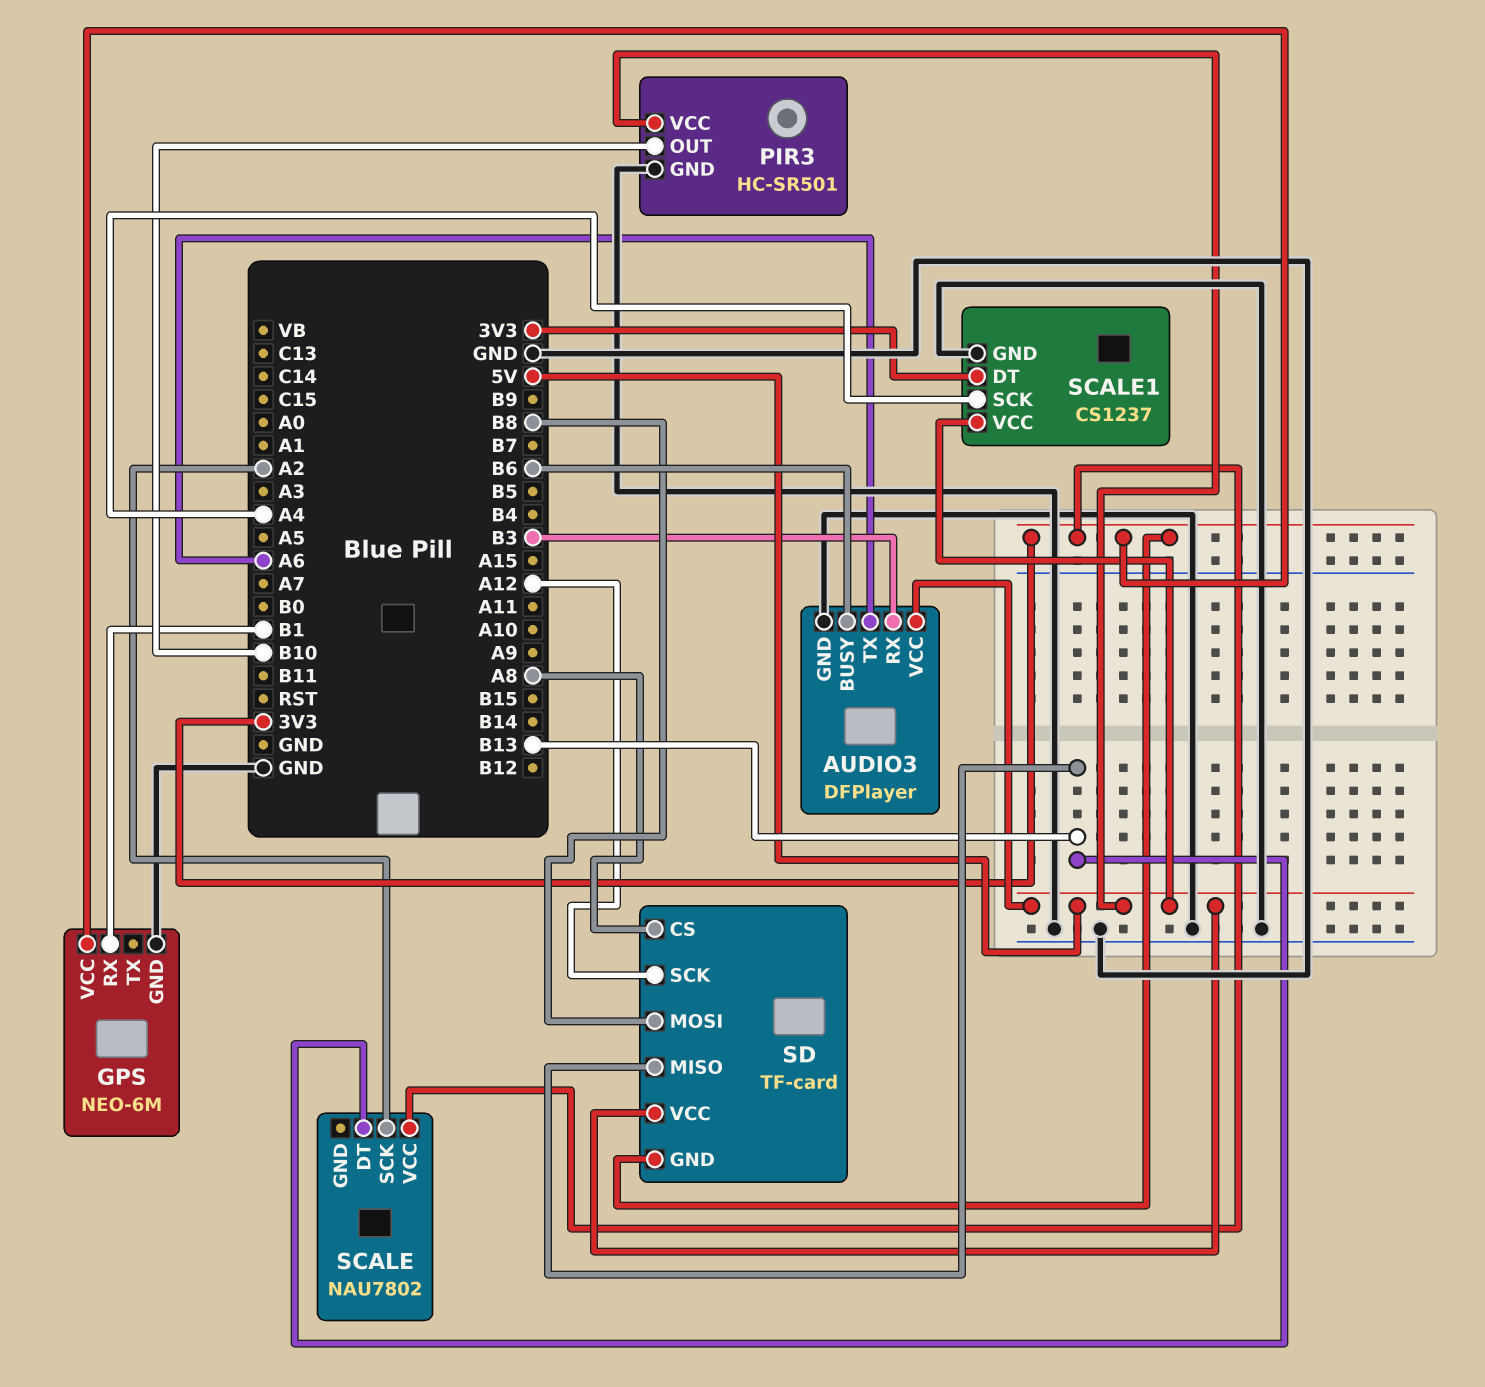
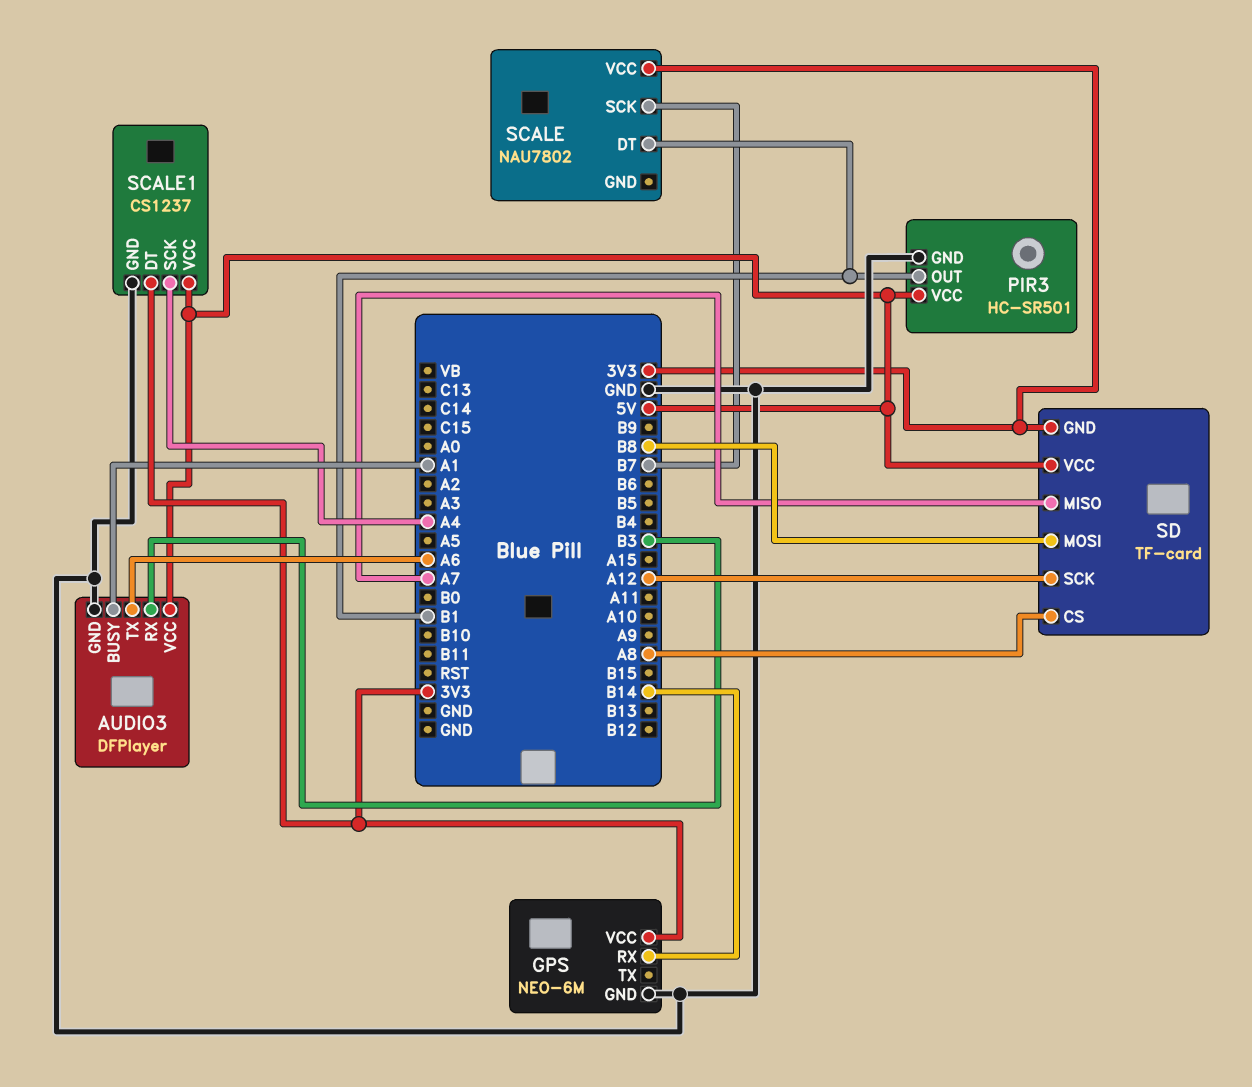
AUDIO3 pin BUSY: B6 -> A1
GPS pin RX: B1 -> B14
PIR3 pin OUT: B10 -> B1
SCALE pin DT: B13 -> B1
SCALE pin SCK: A2 -> B7
SD pin MISO: B13 -> A7

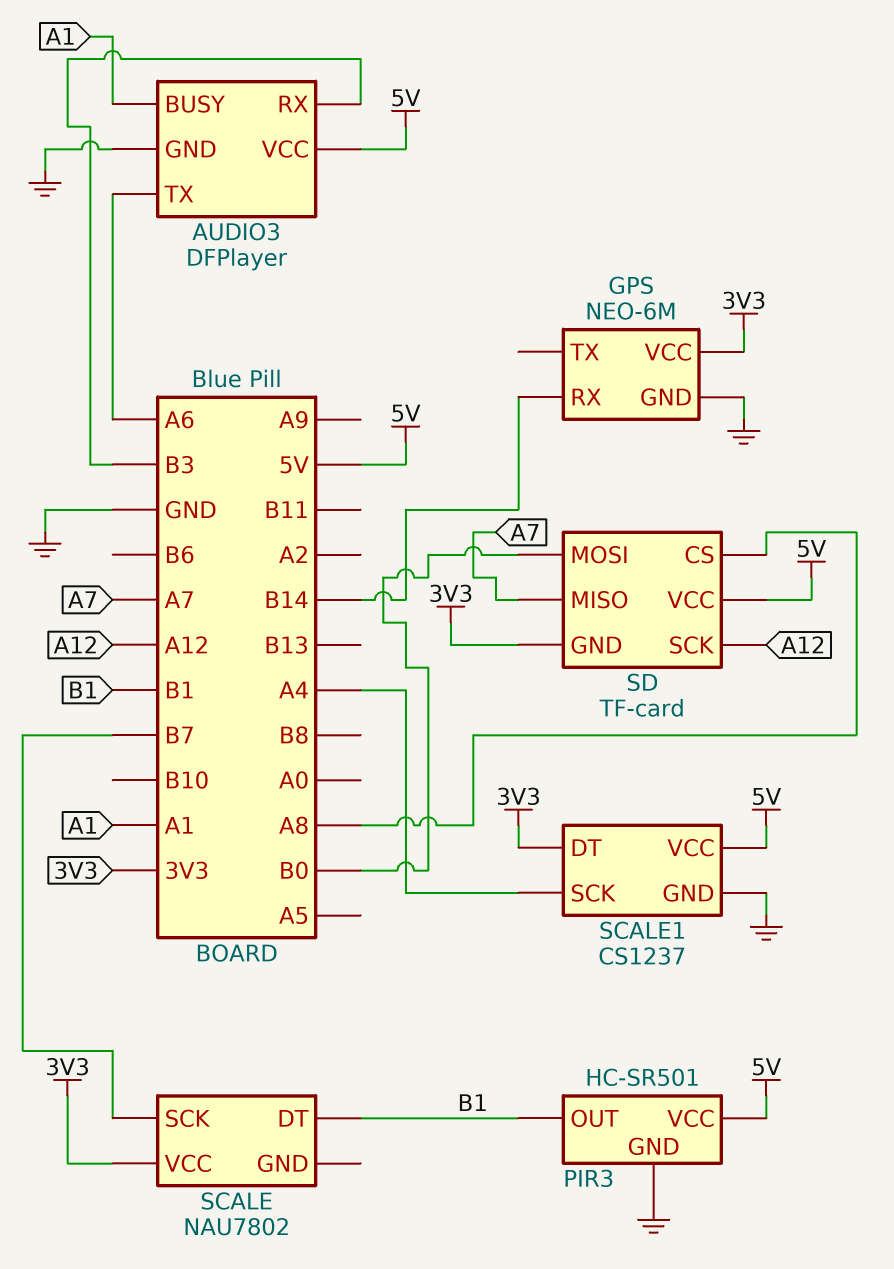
SD pin MOSI: B8 -> B0

